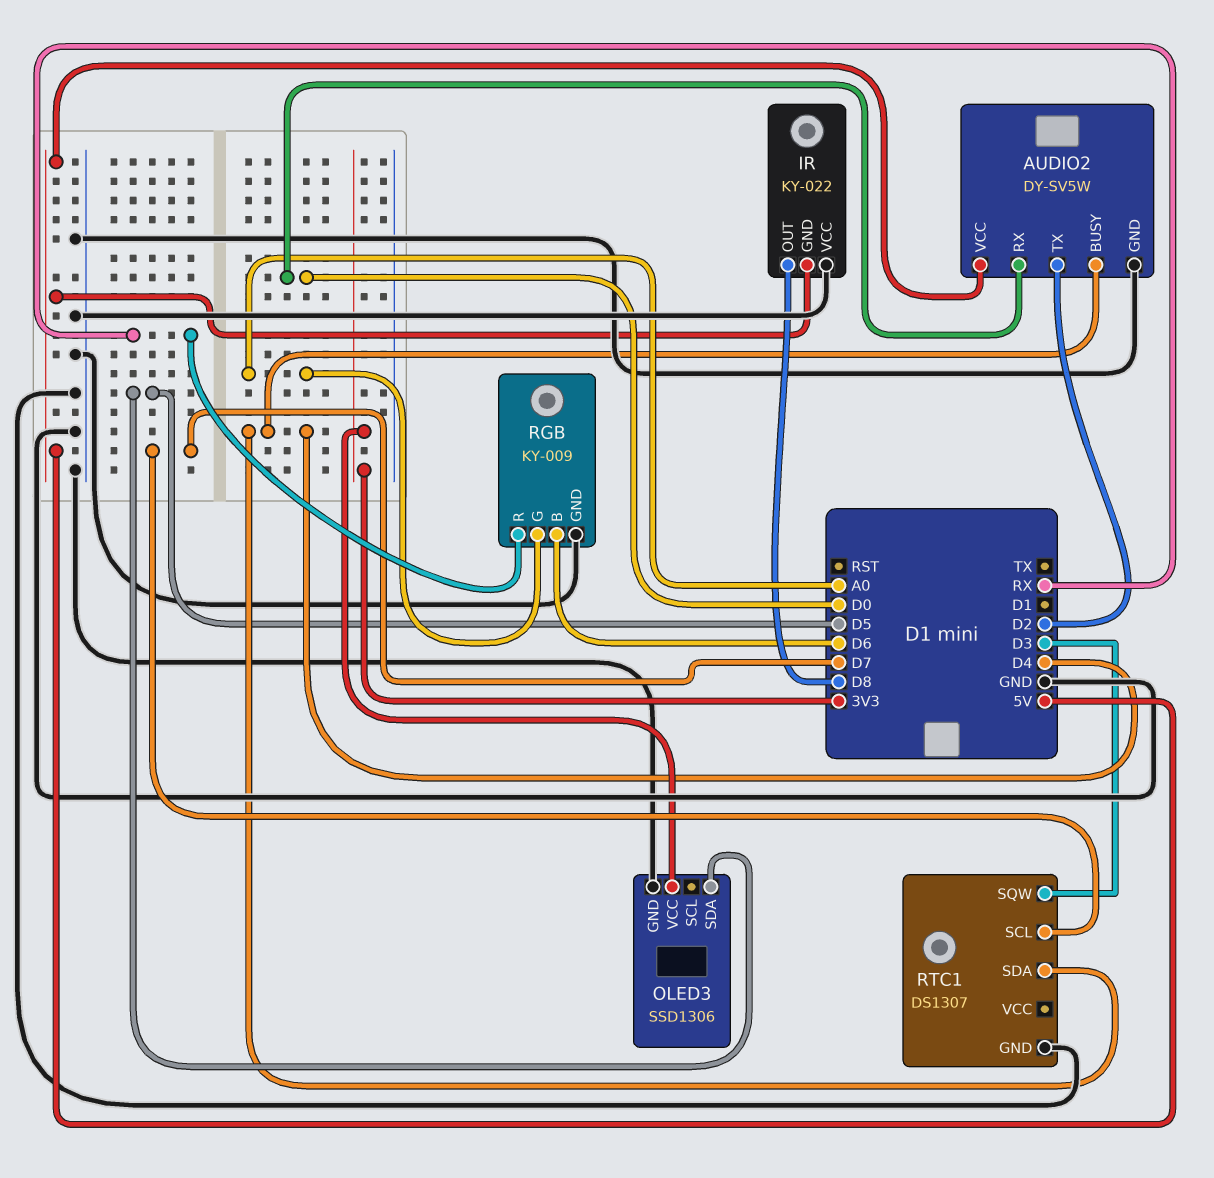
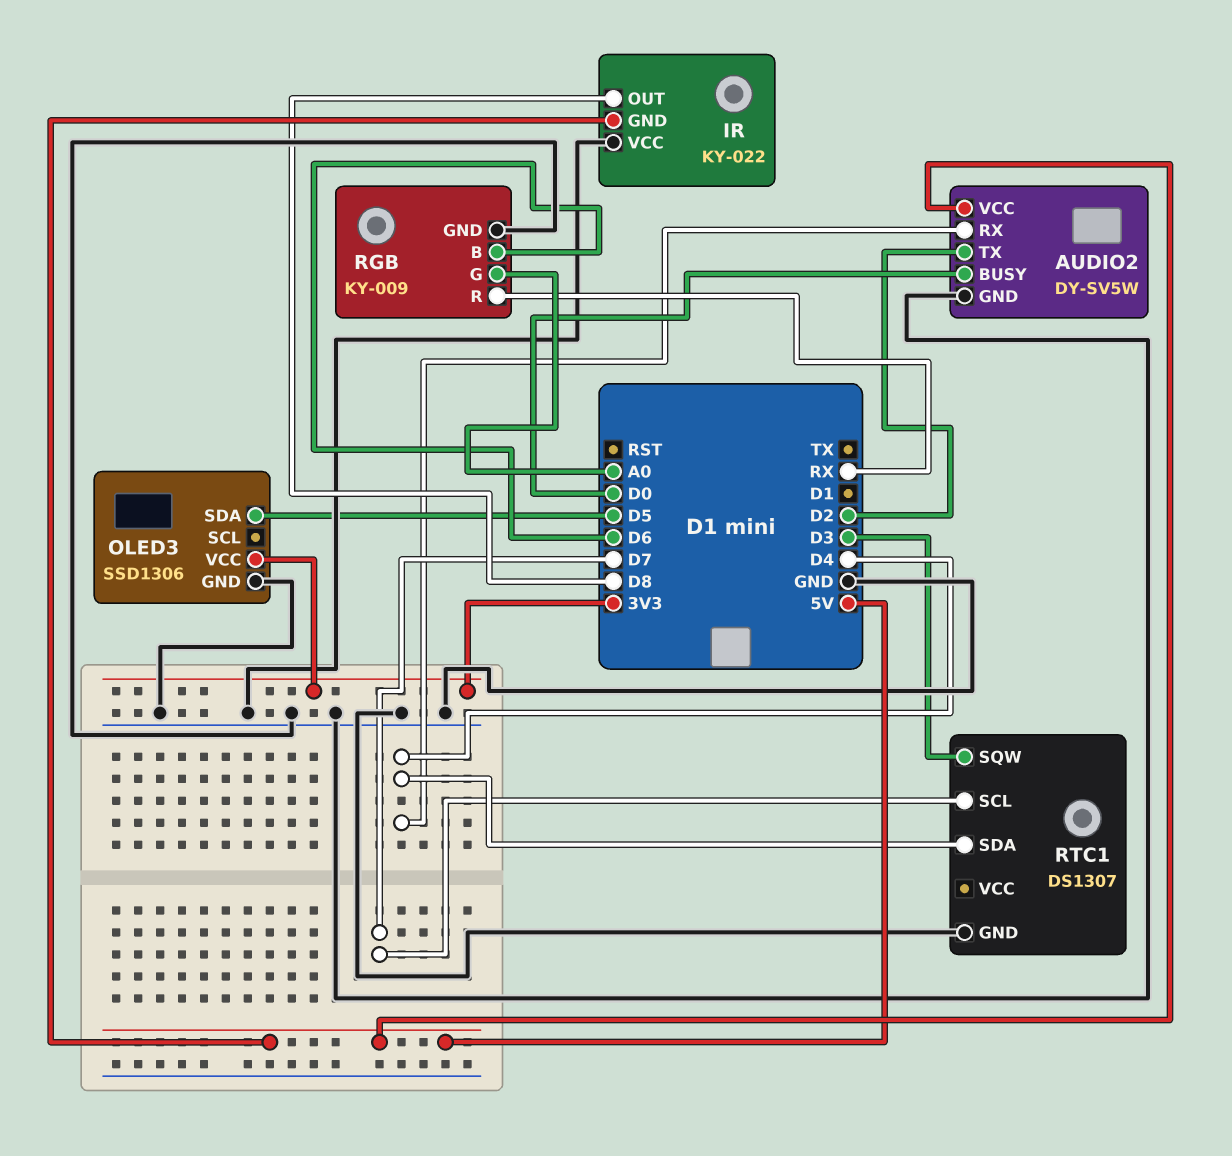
AUDIO2 pin BUSY: D4 -> D0
AUDIO2 pin RX: D0 -> D4

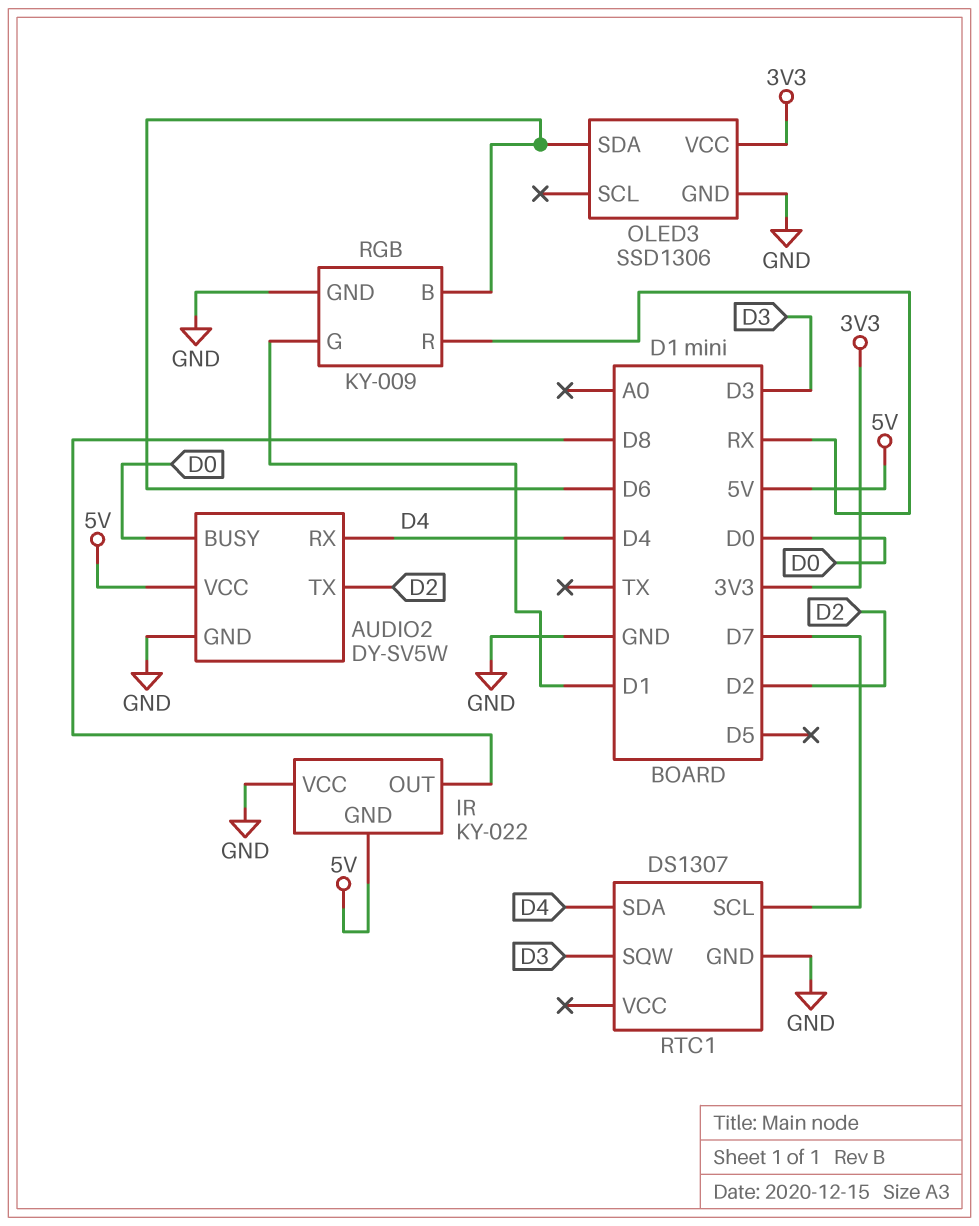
OLED3 pin SDA: D5 -> D6
RGB pin G: A0 -> D1

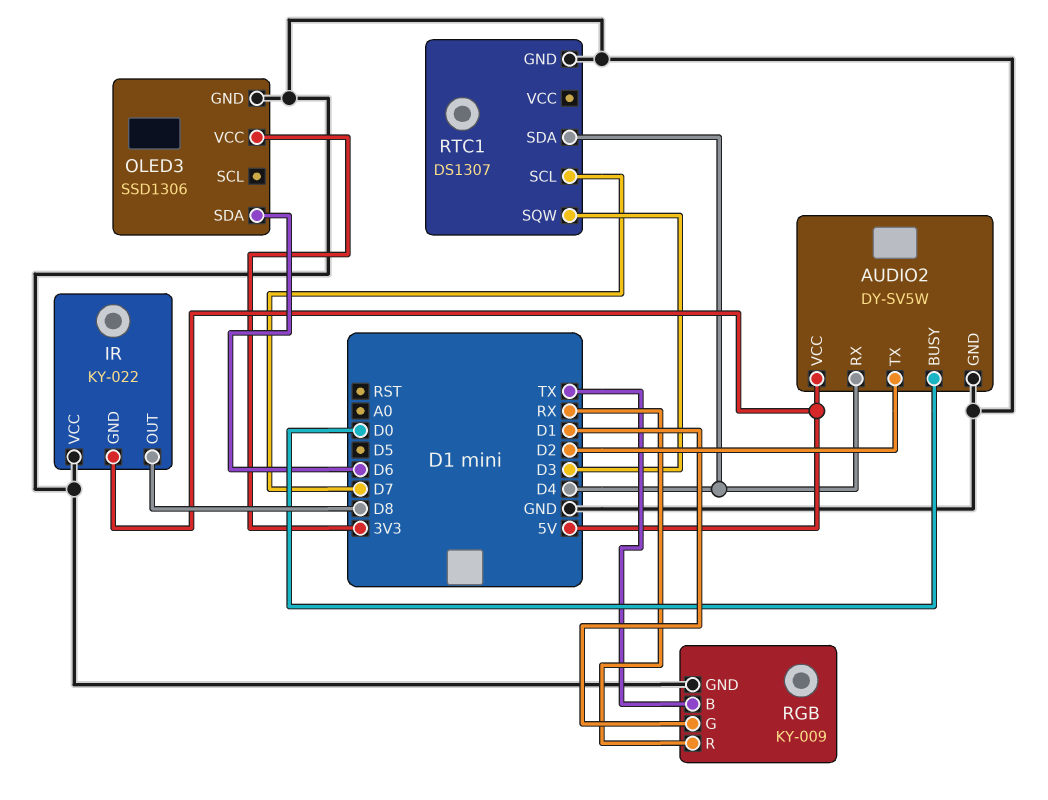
RGB pin B: D6 -> TX

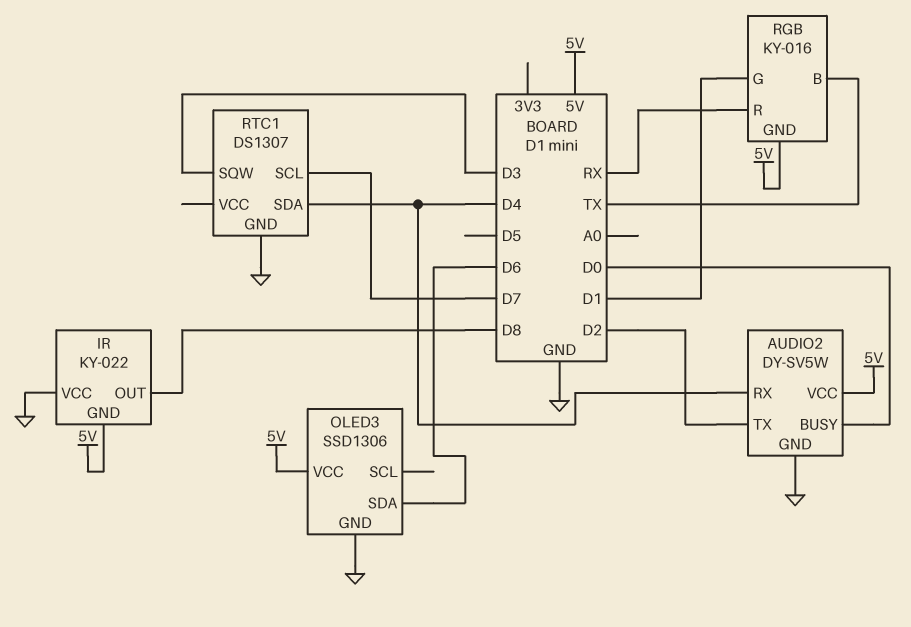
OLED3 pin VCC: 3V3 -> 5V
RGB: KY-009 -> KY-016
RGB pin GND: GND -> 5V

